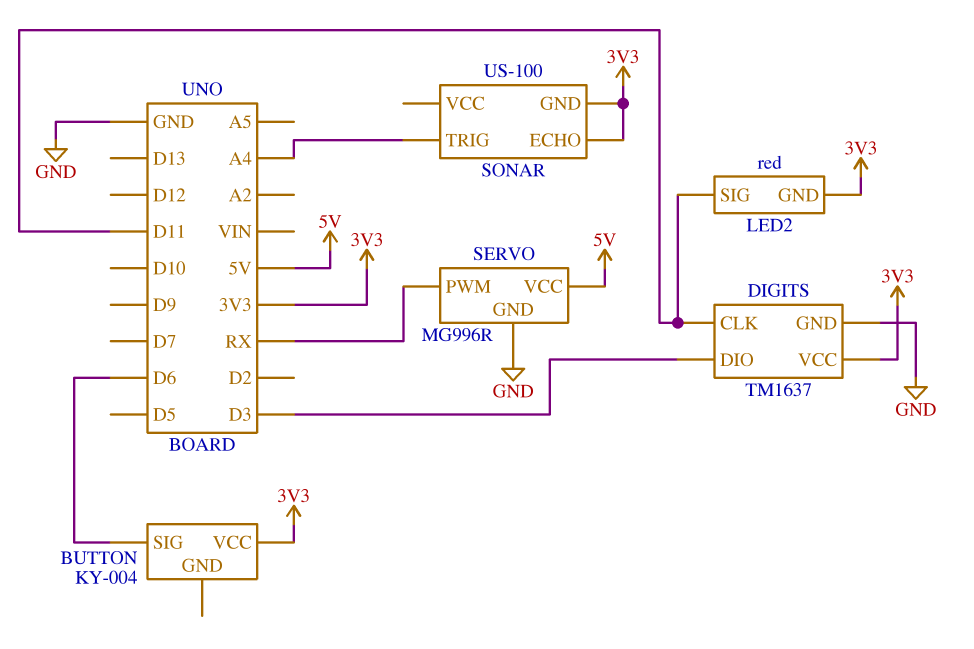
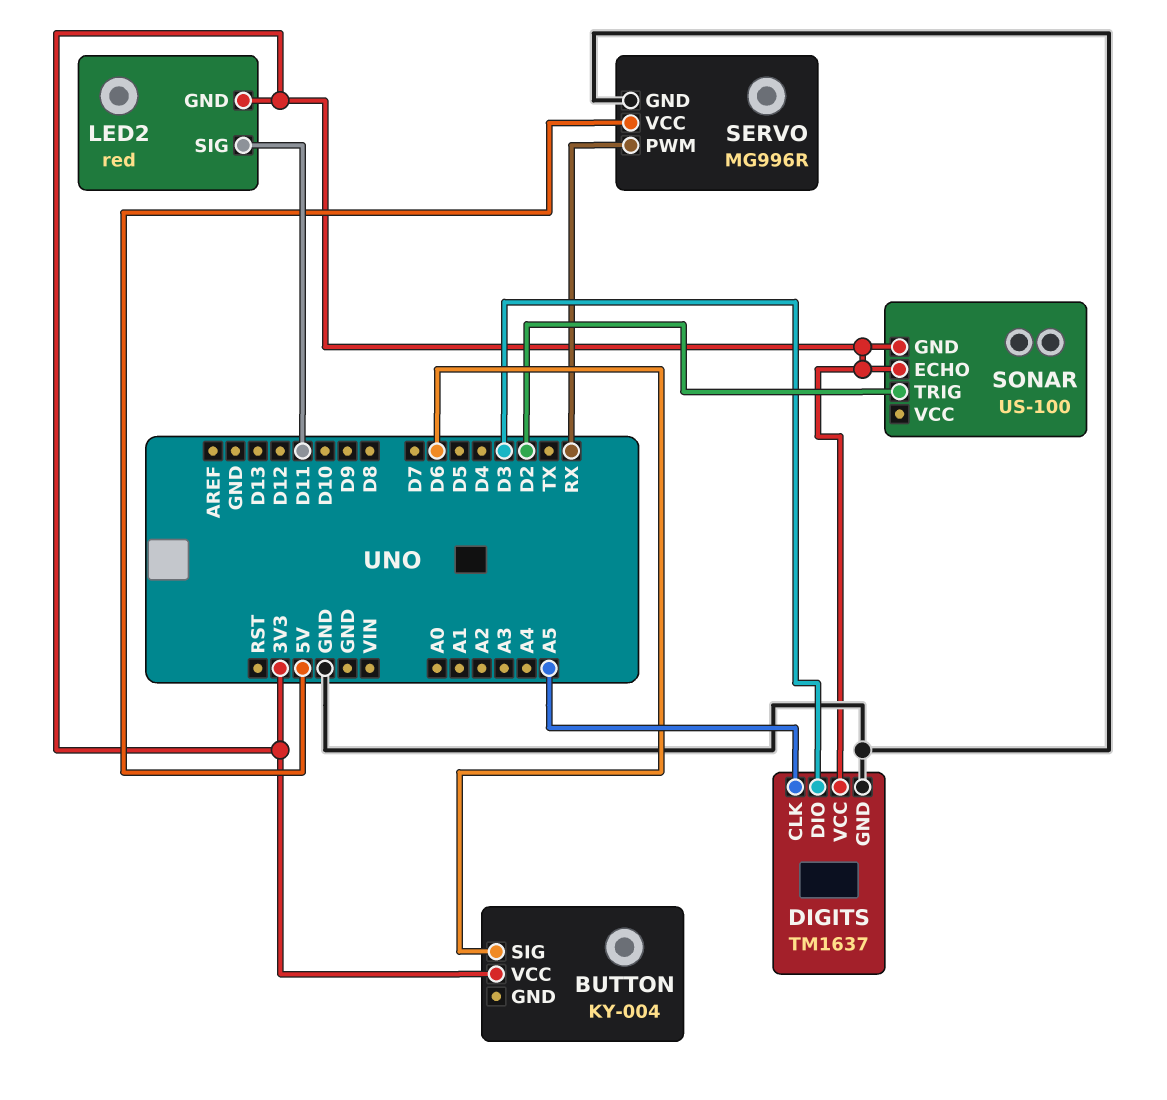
DIGITS pin CLK: D11 -> A5
SONAR pin TRIG: A4 -> D2

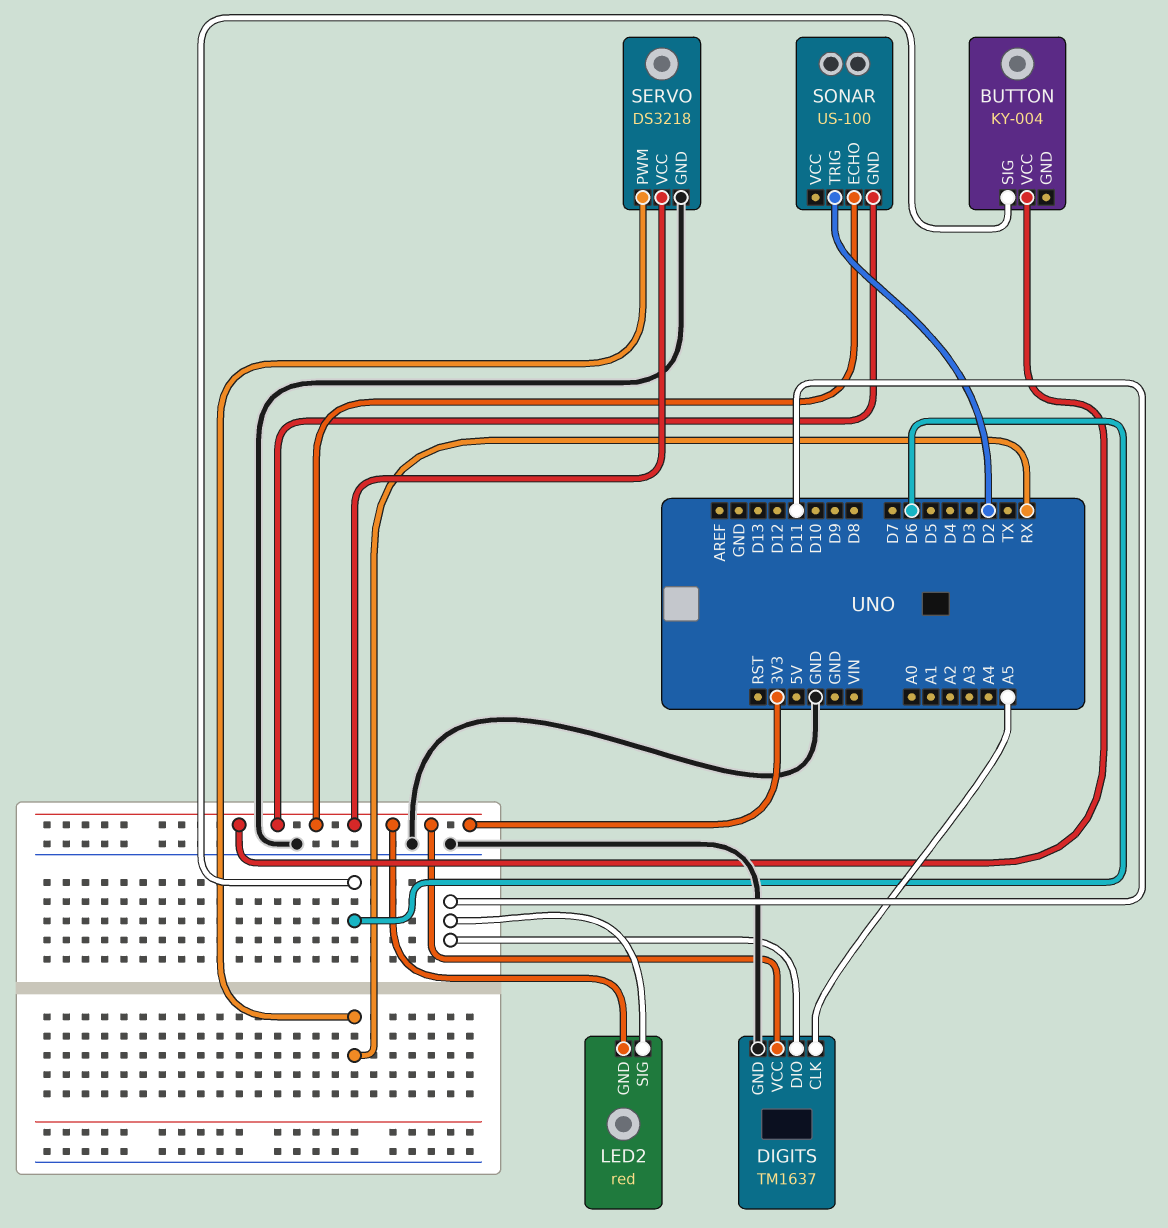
DIGITS pin DIO: D3 -> D11
SERVO: MG996R -> DS3218
SERVO pin VCC: 5V -> 3V3

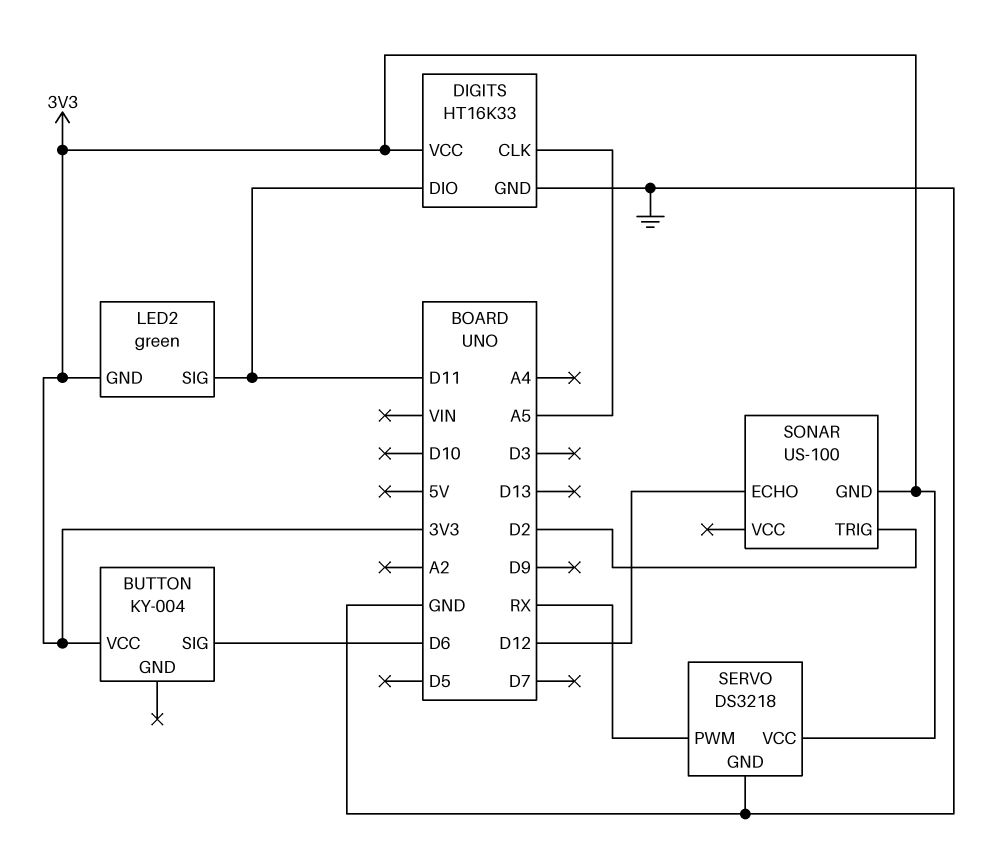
DIGITS: TM1637 -> HT16K33
LED2: red -> green
SONAR pin ECHO: 3V3 -> D12

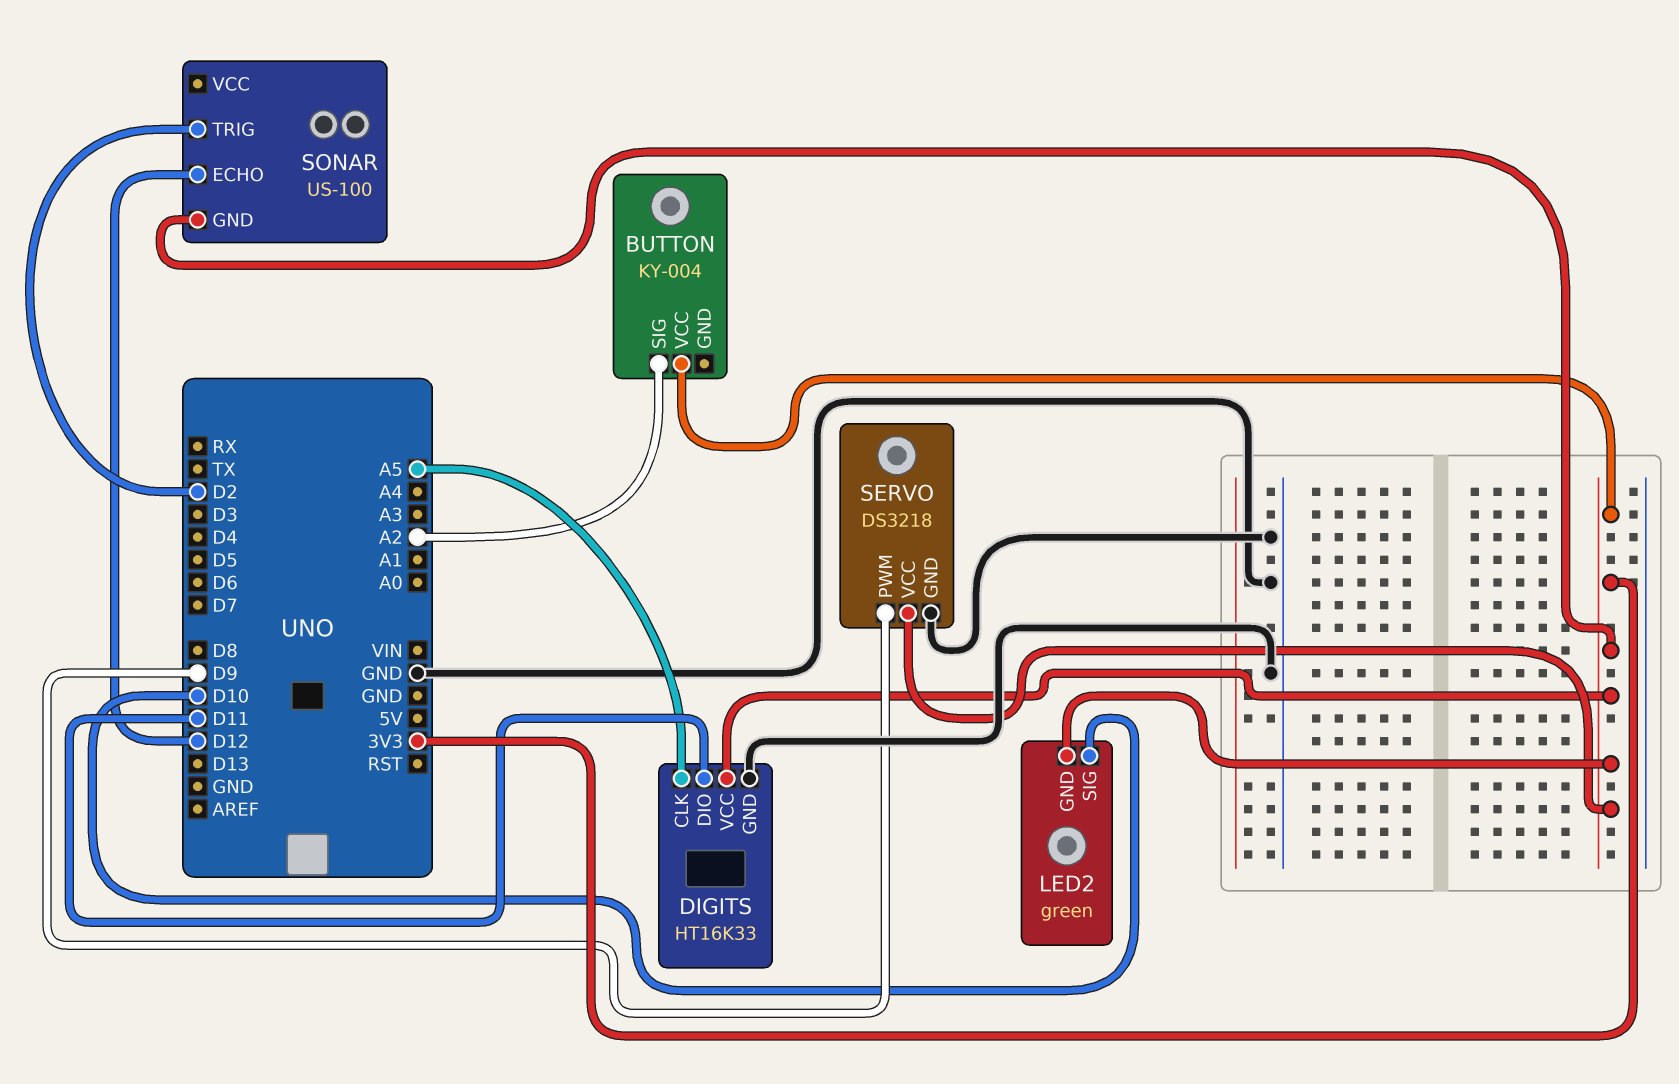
BUTTON pin SIG: D6 -> A2
LED2 pin SIG: D11 -> D10
SERVO pin PWM: RX -> D9

